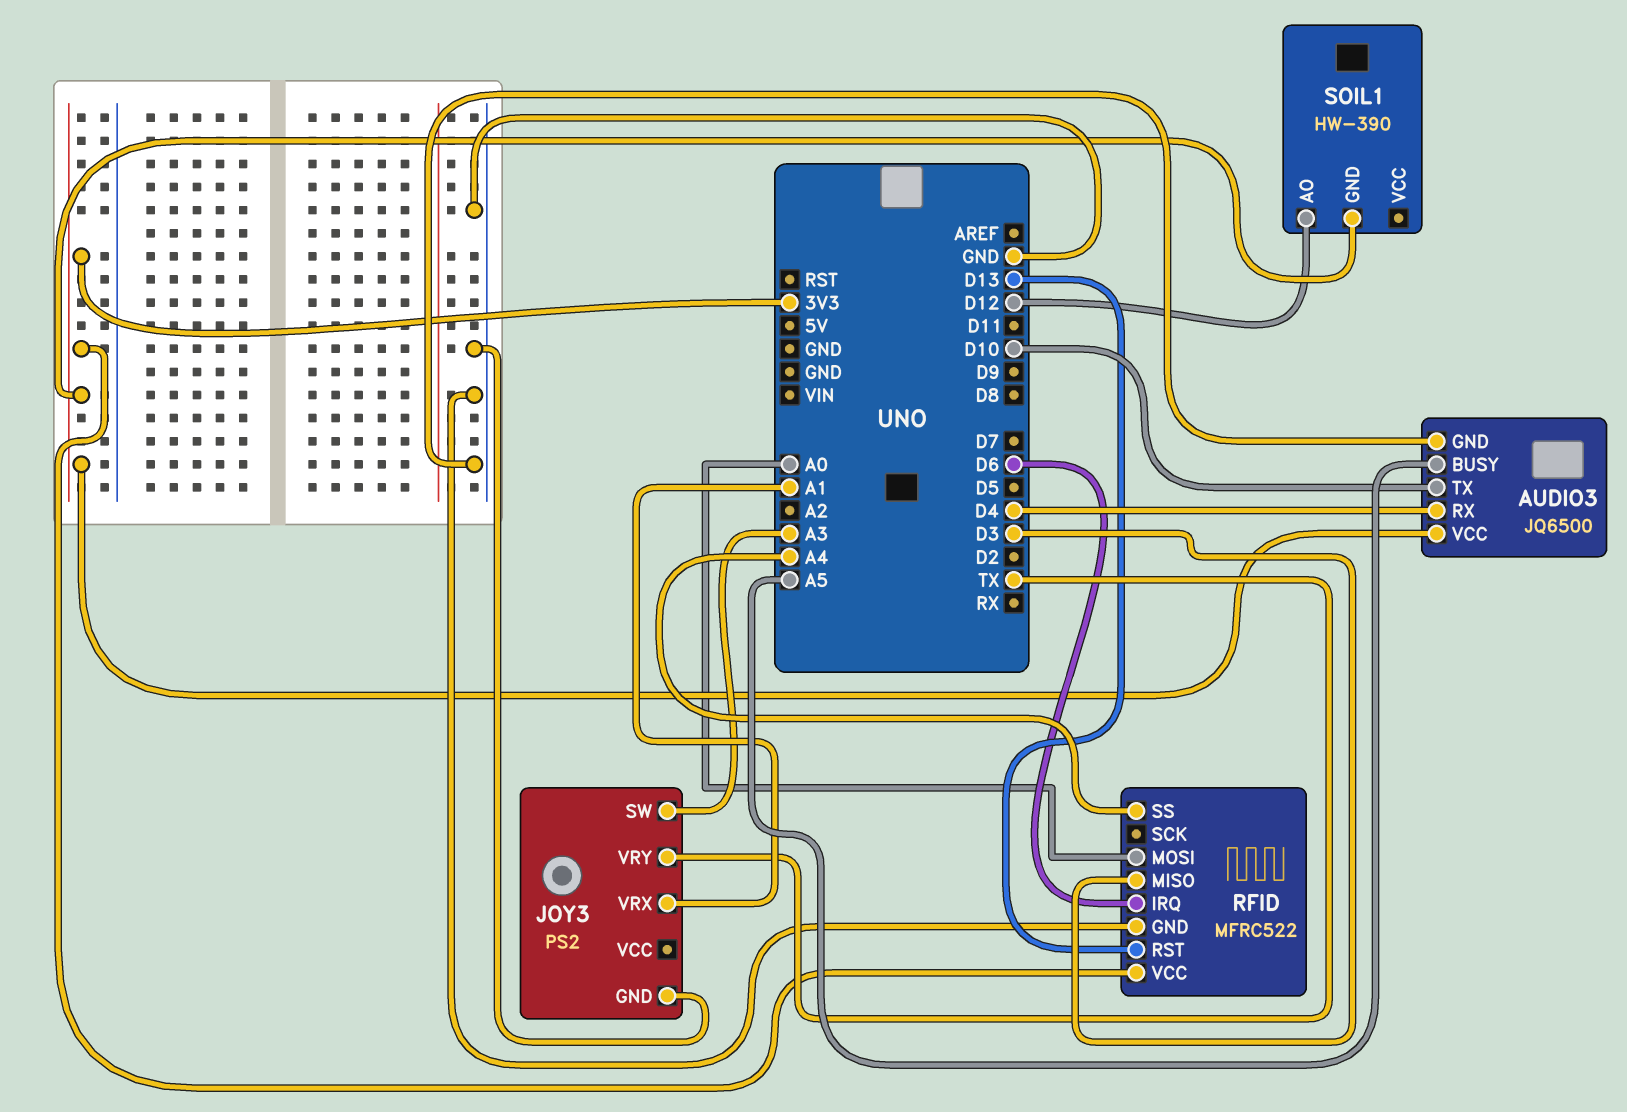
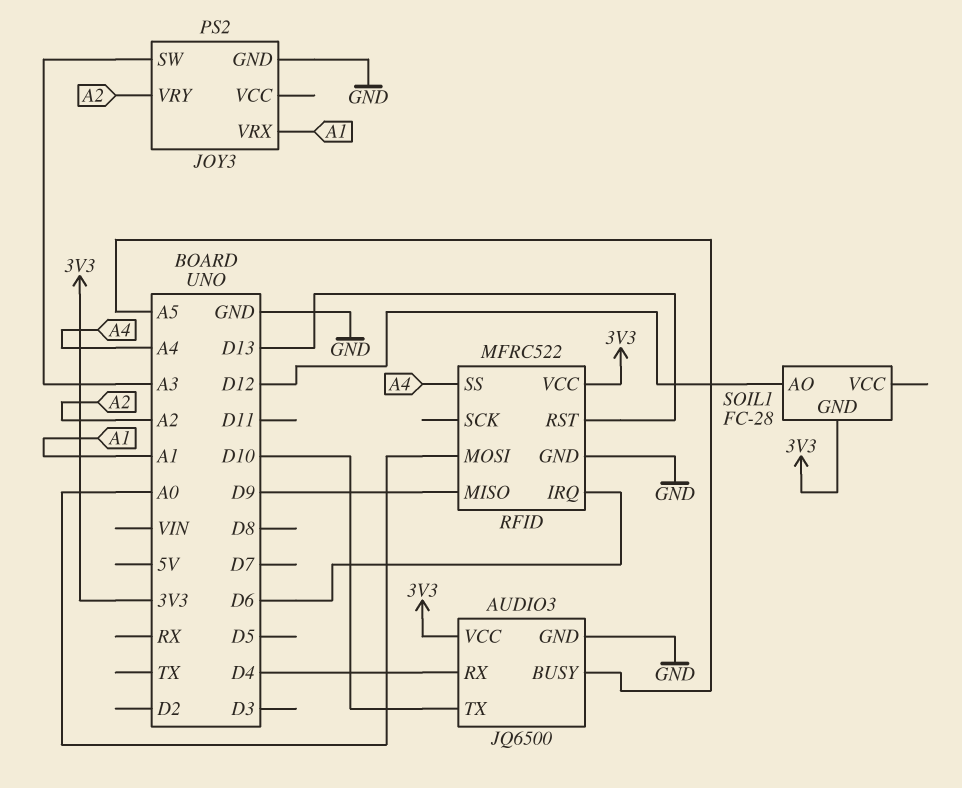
JOY3 pin VRY: TX -> A2
RFID pin MISO: D3 -> D9
SOIL1: HW-390 -> FC-28

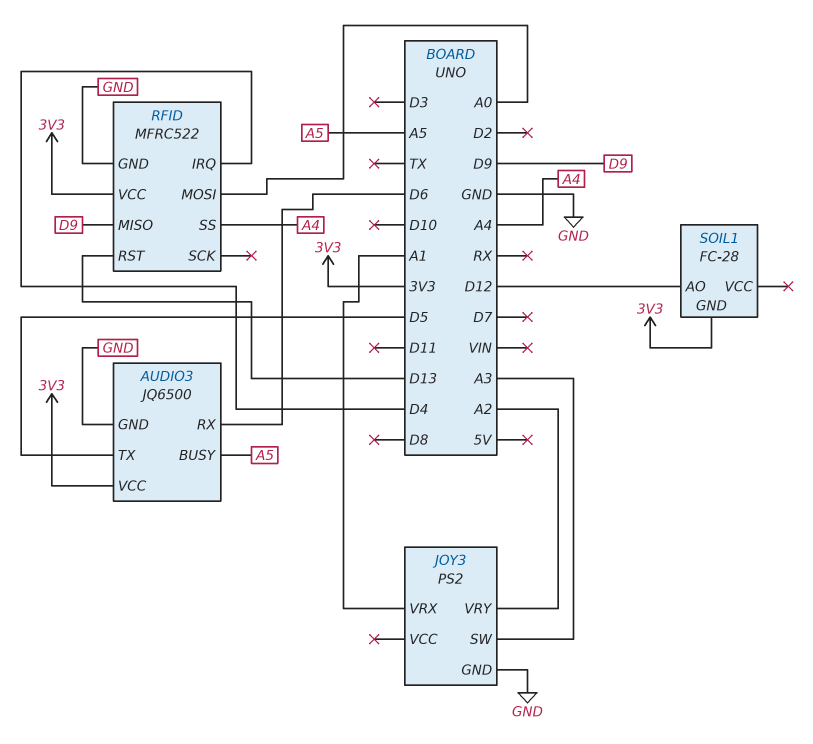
AUDIO3 pin RX: D4 -> D6
AUDIO3 pin TX: D10 -> D5
RFID pin IRQ: D6 -> D4

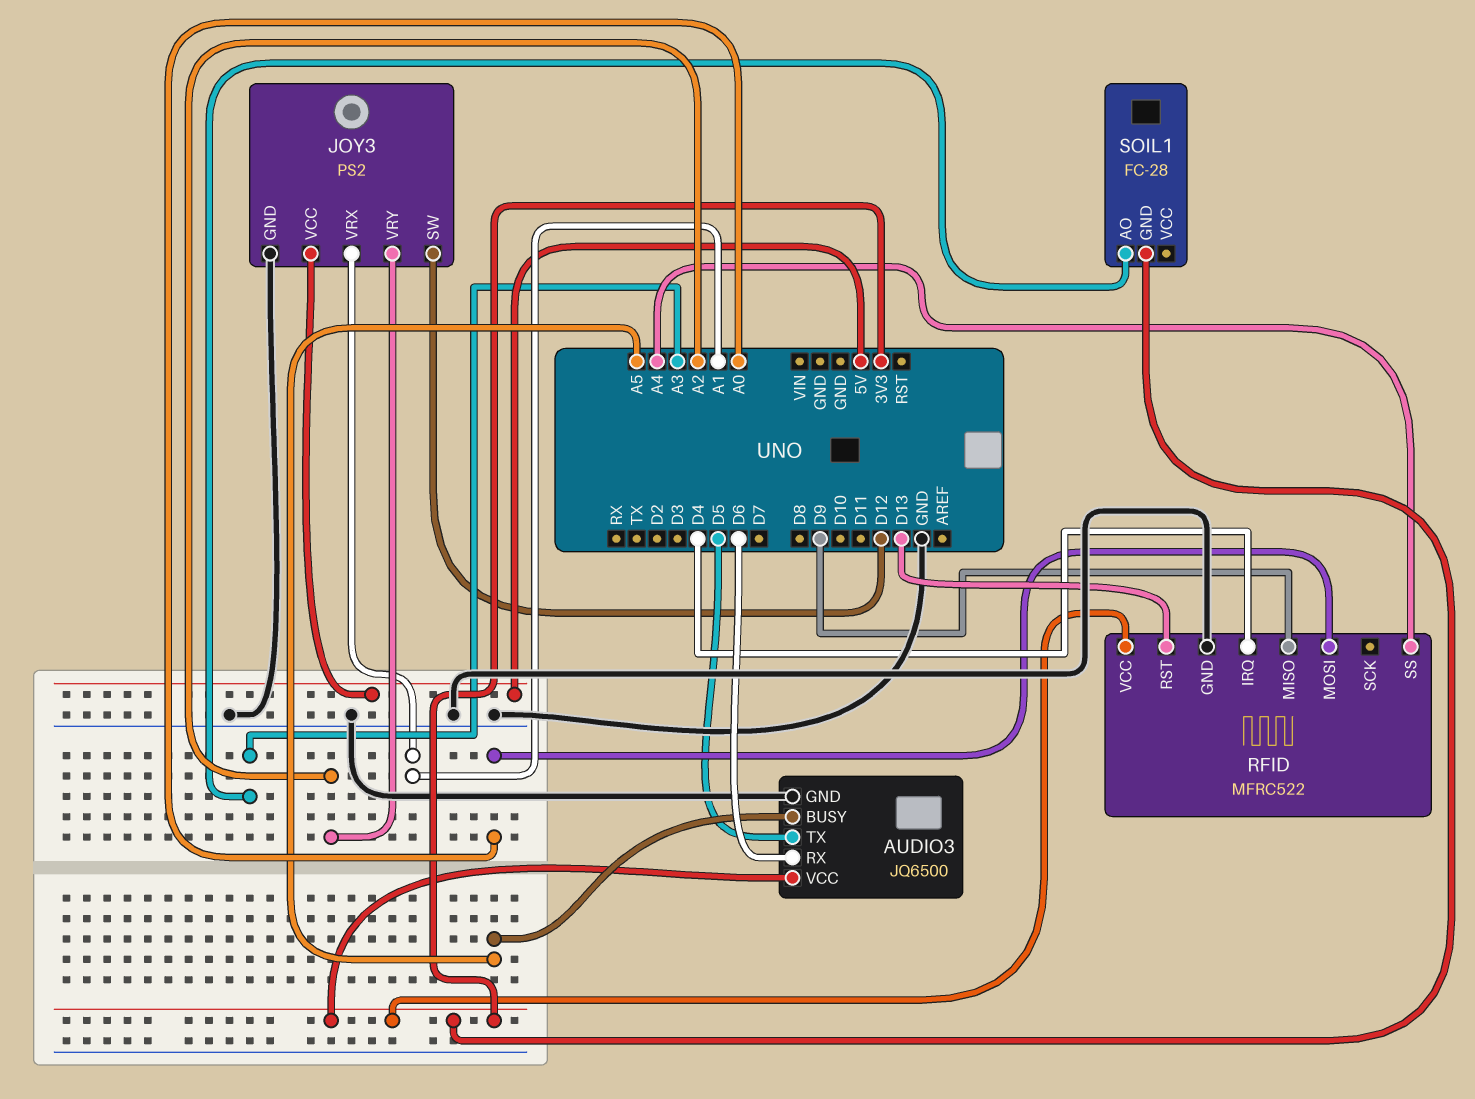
JOY3 pin SW: A3 -> D12
JOY3 pin VCC: none -> 5V
SOIL1 pin AO: D12 -> A3

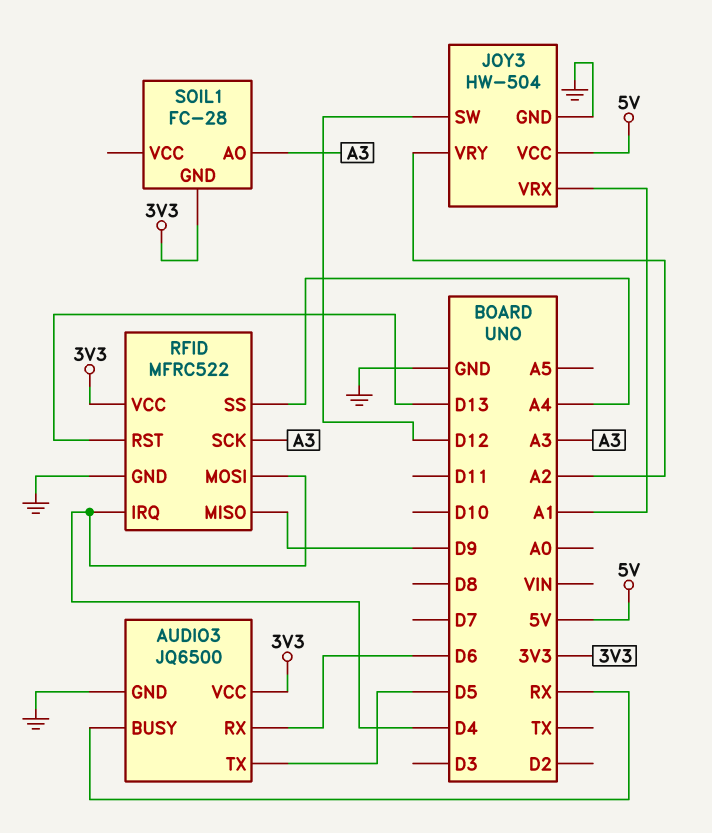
AUDIO3 pin BUSY: A5 -> RX
JOY3: PS2 -> HW-504
RFID pin MOSI: A0 -> D4
RFID pin SCK: none -> A3

